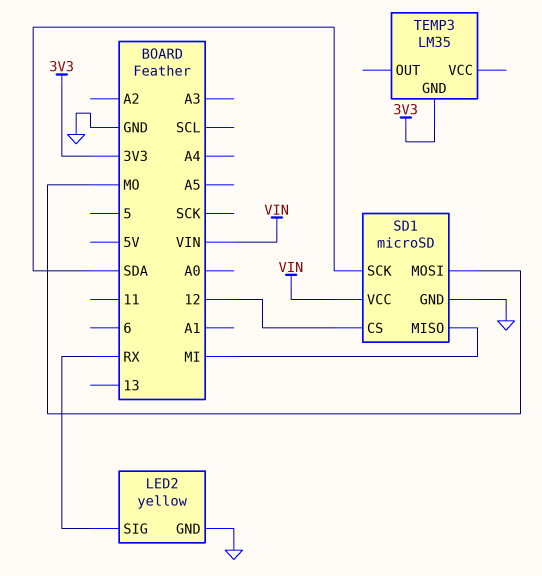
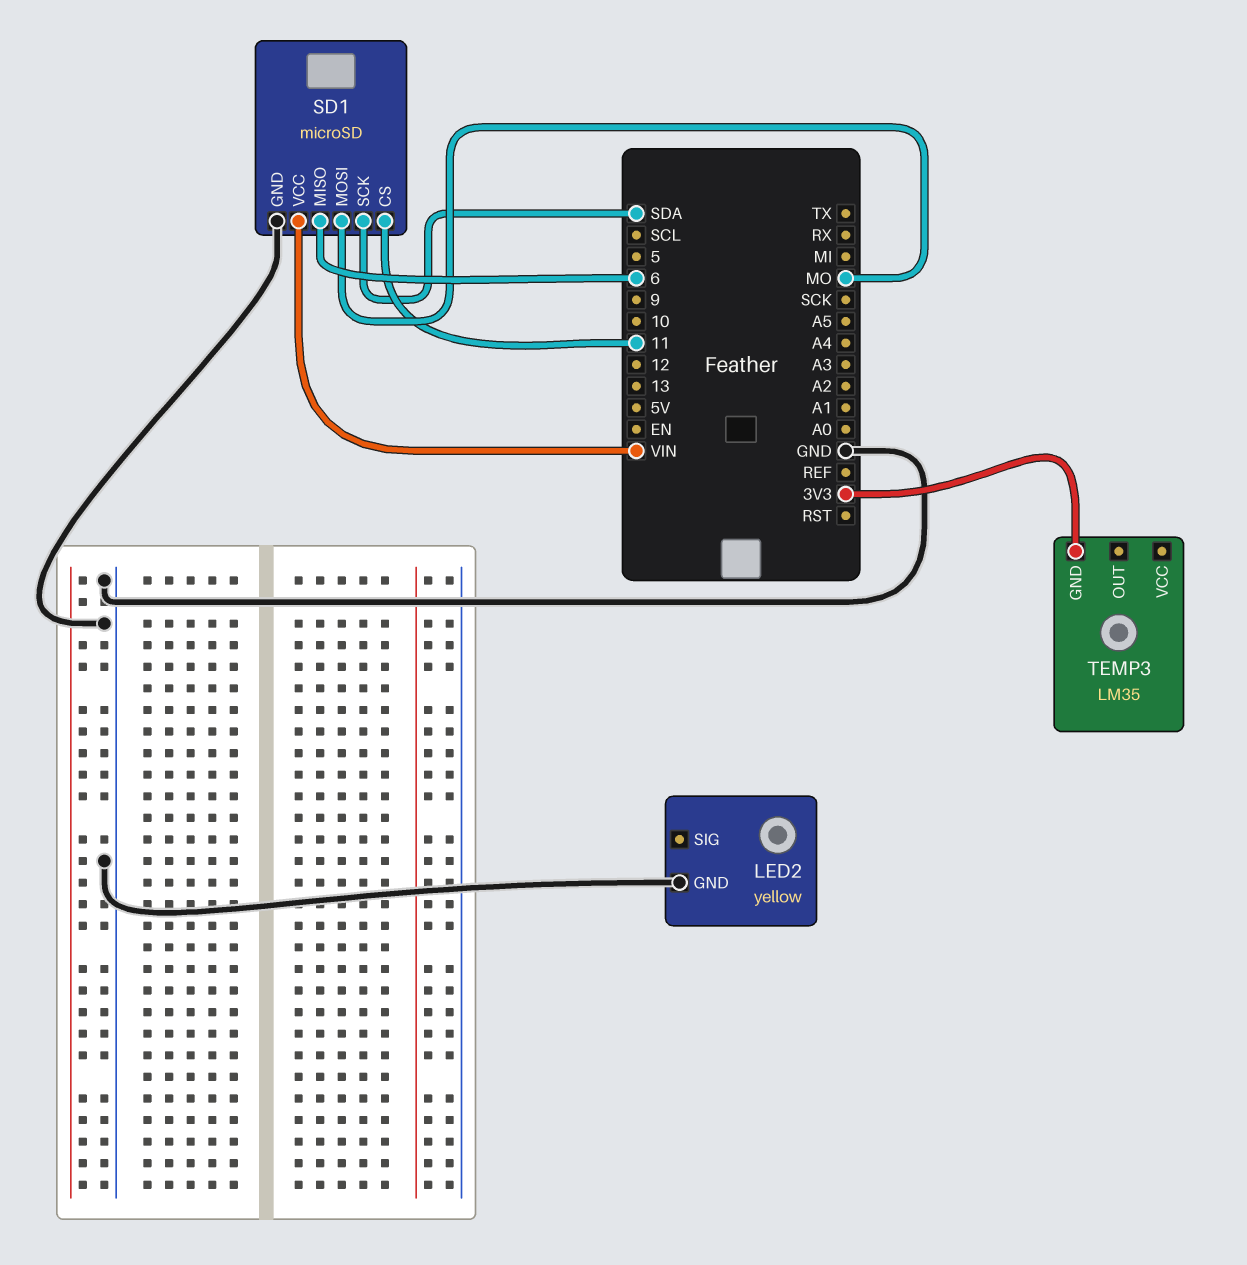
LED2 pin SIG: RX -> none
SD1 pin CS: 12 -> 11
SD1 pin MISO: MI -> 6

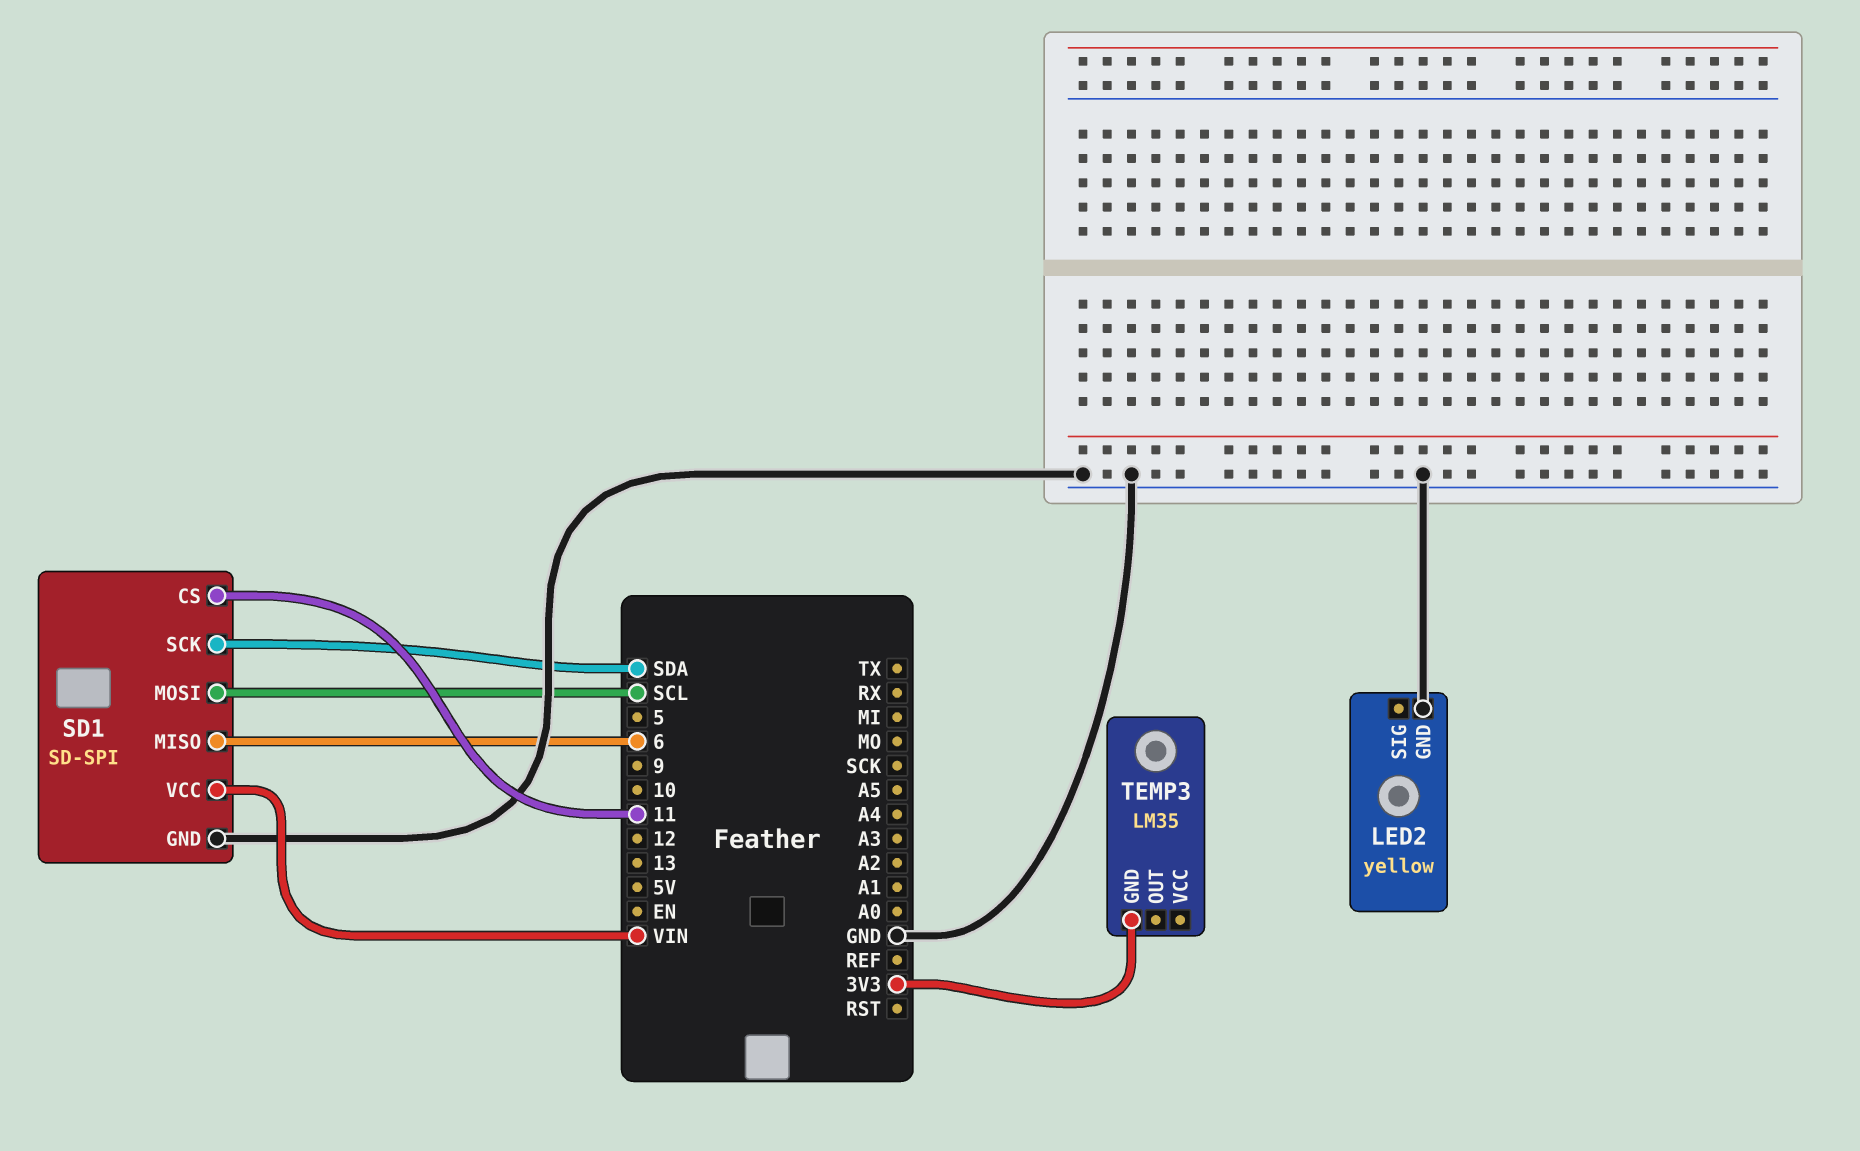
SD1: microSD -> SD-SPI
SD1 pin MOSI: MO -> SCL

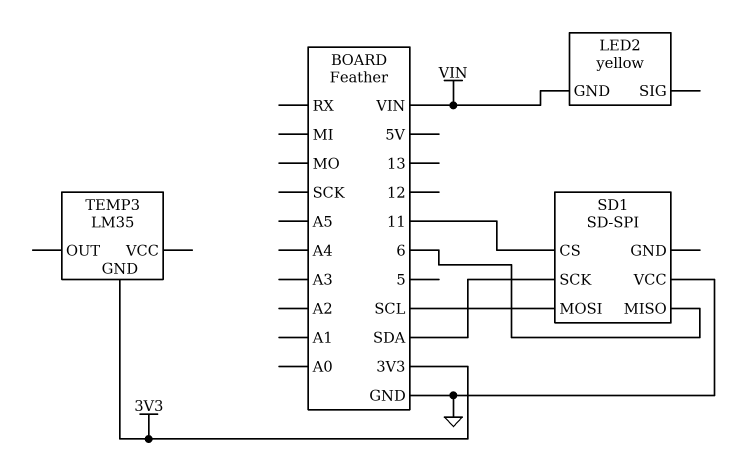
LED2 pin GND: GND -> VIN
SD1 pin GND: GND -> none
SD1 pin VCC: VIN -> GND

